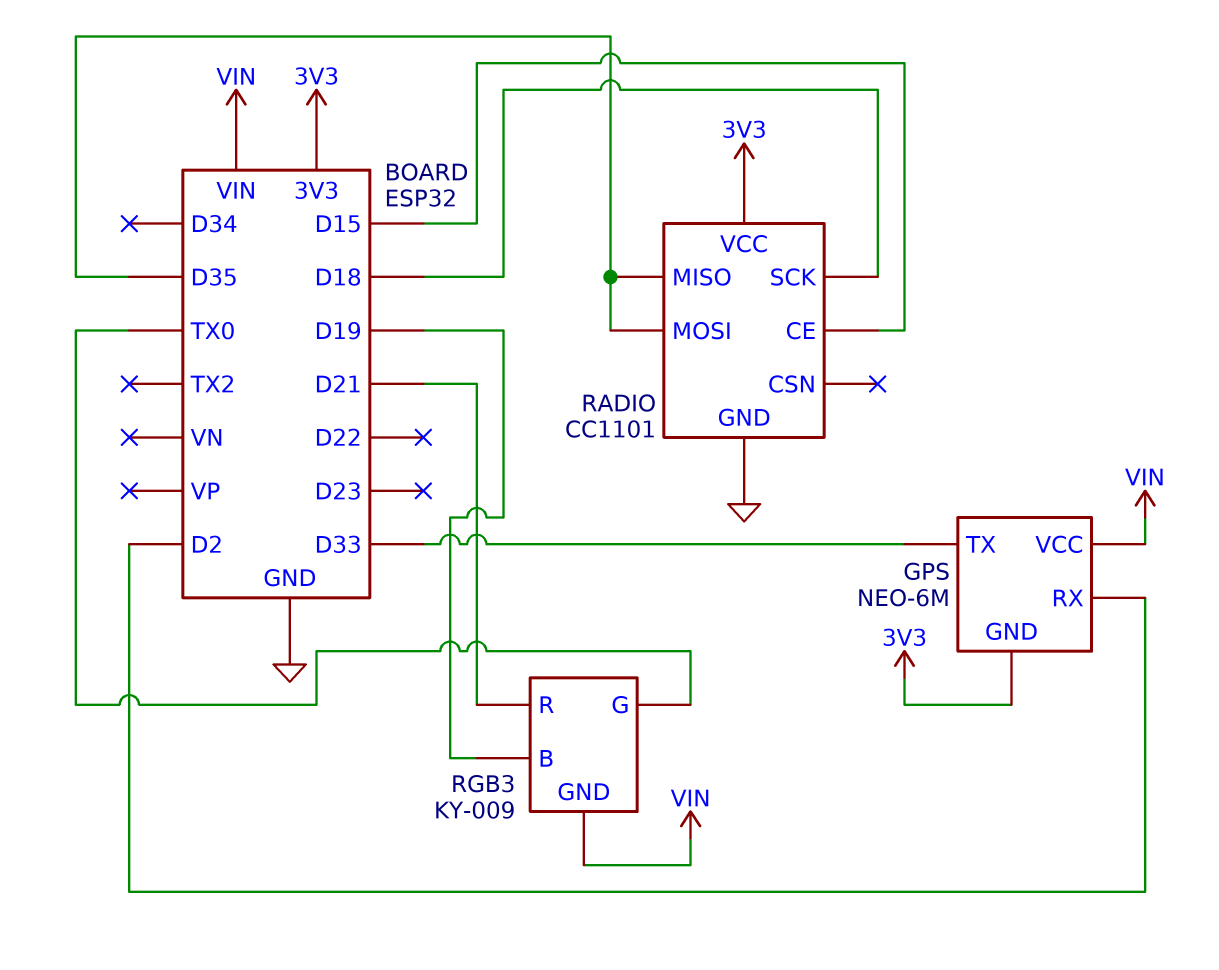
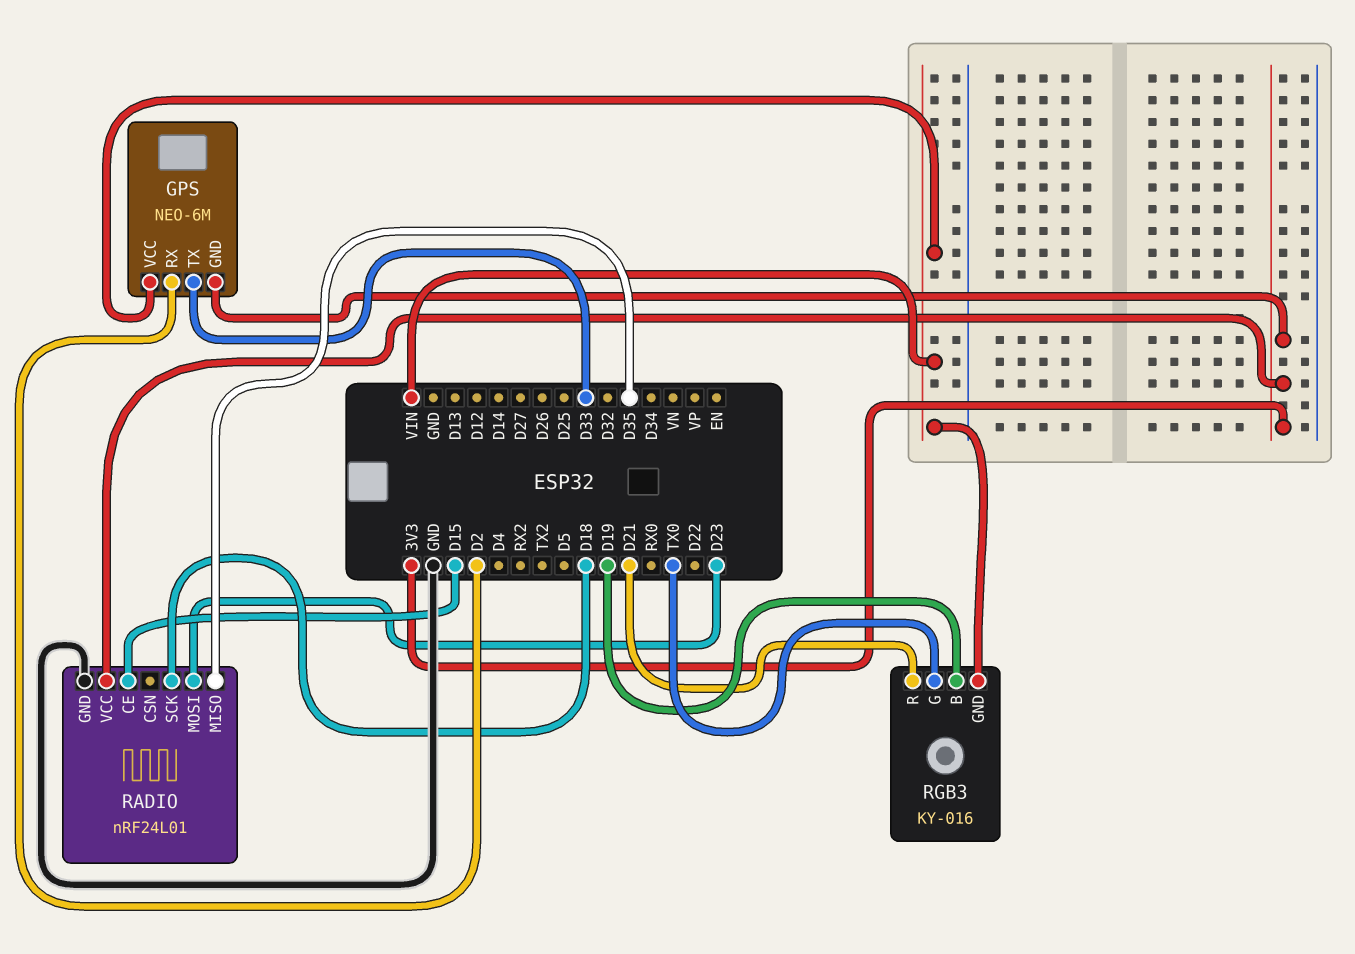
RADIO: CC1101 -> nRF24L01
RADIO pin MOSI: D35 -> D23
RGB3: KY-009 -> KY-016

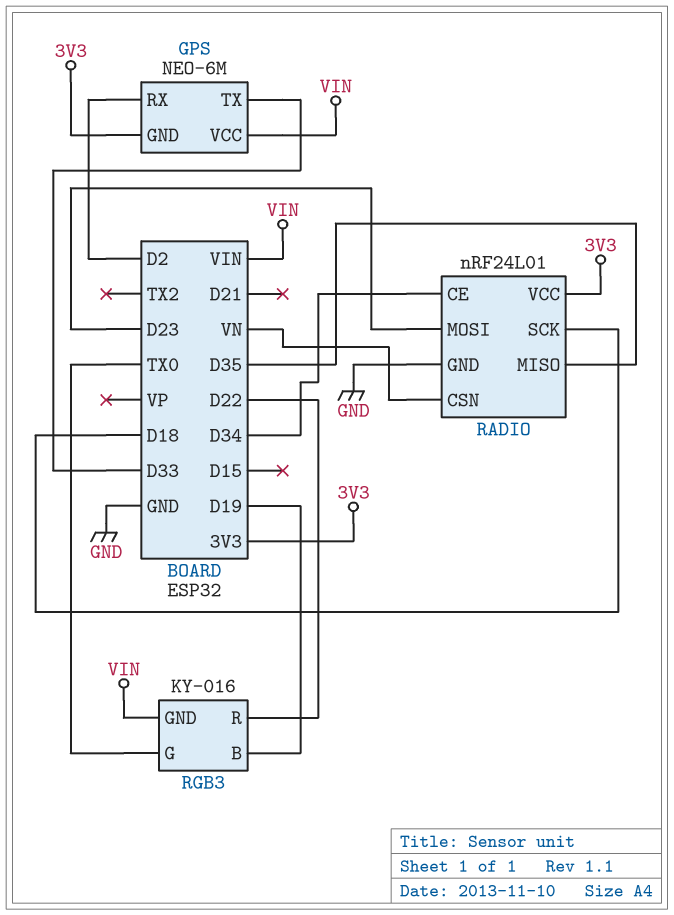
RADIO pin CE: D15 -> D34
RADIO pin CSN: none -> VN
RGB3 pin R: D21 -> D22

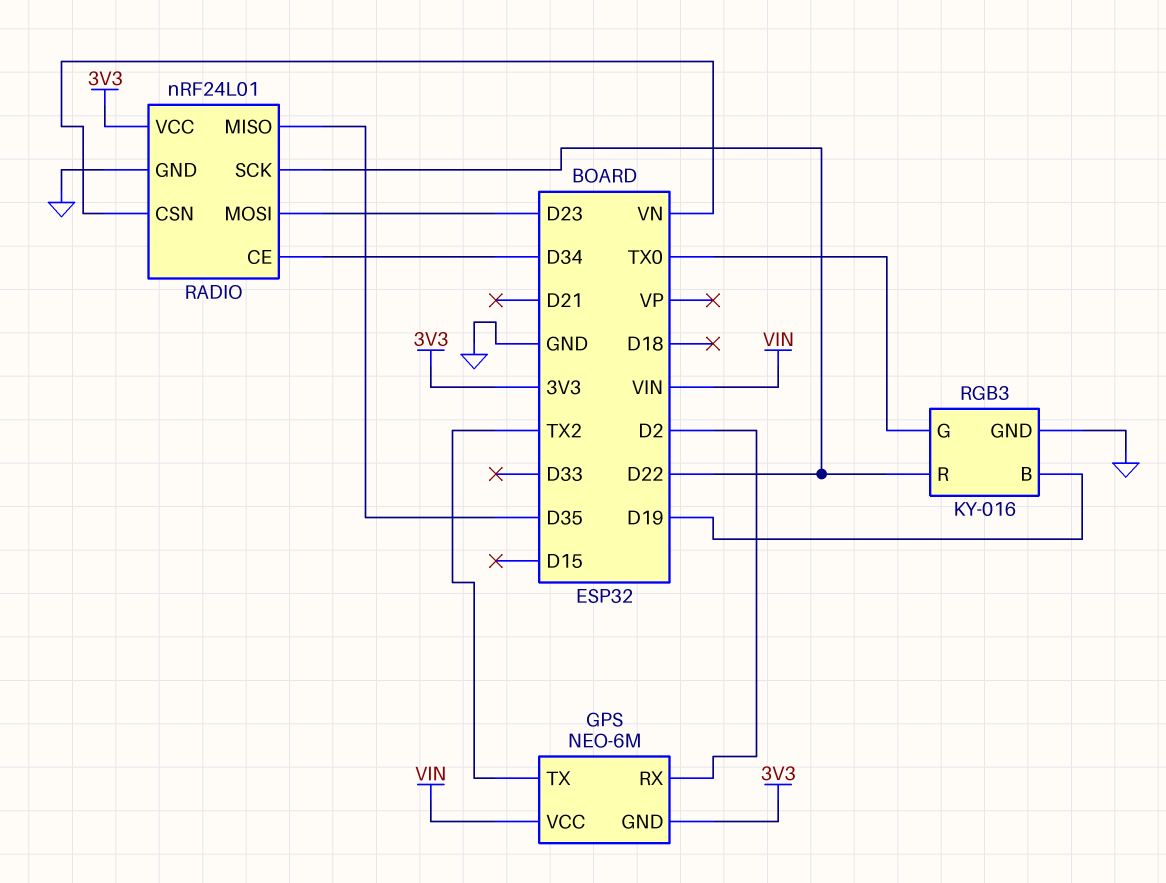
GPS pin TX: D33 -> TX2
RADIO pin SCK: D18 -> D22
RGB3 pin GND: VIN -> GND

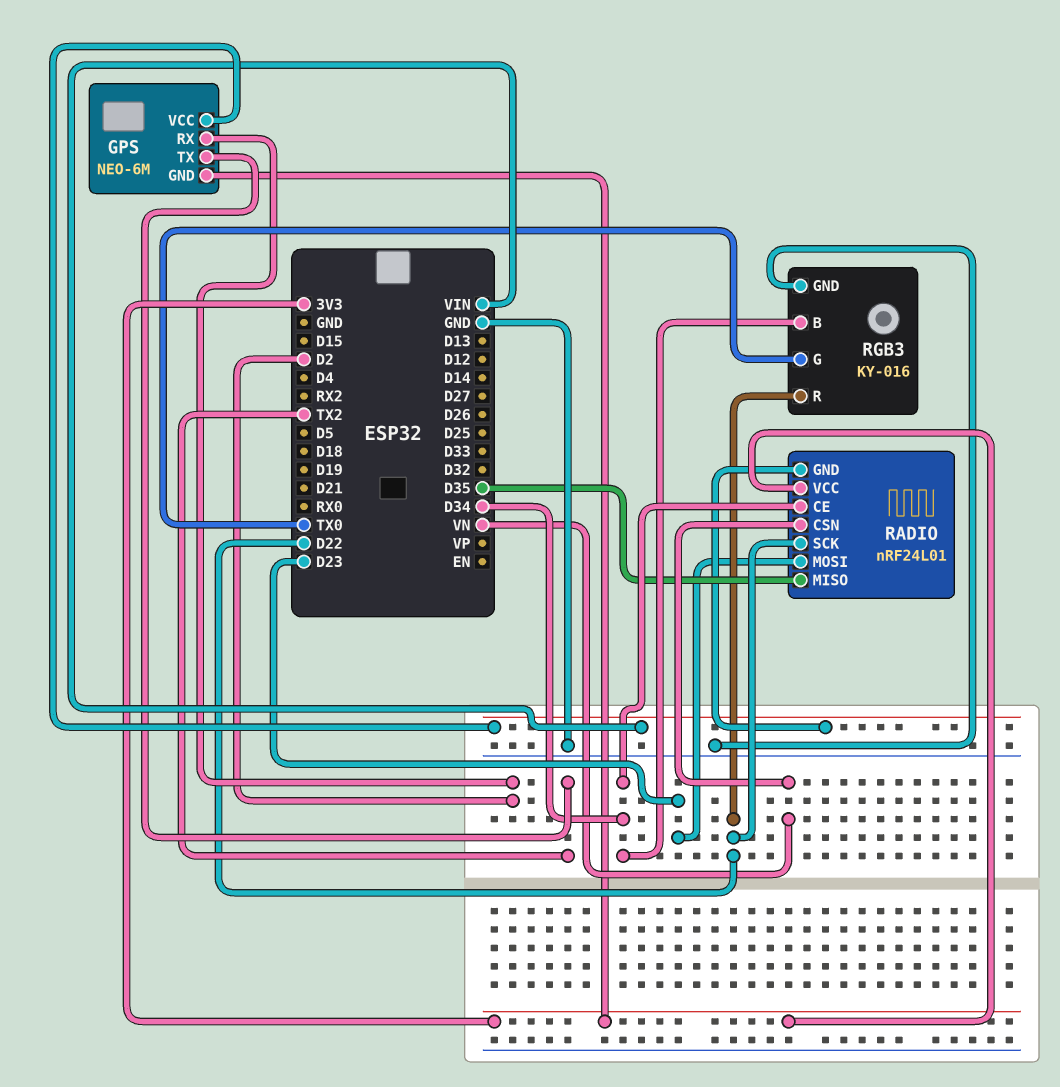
RADIO pin GND: GND -> VIN
RGB3 pin B: D19 -> D34

